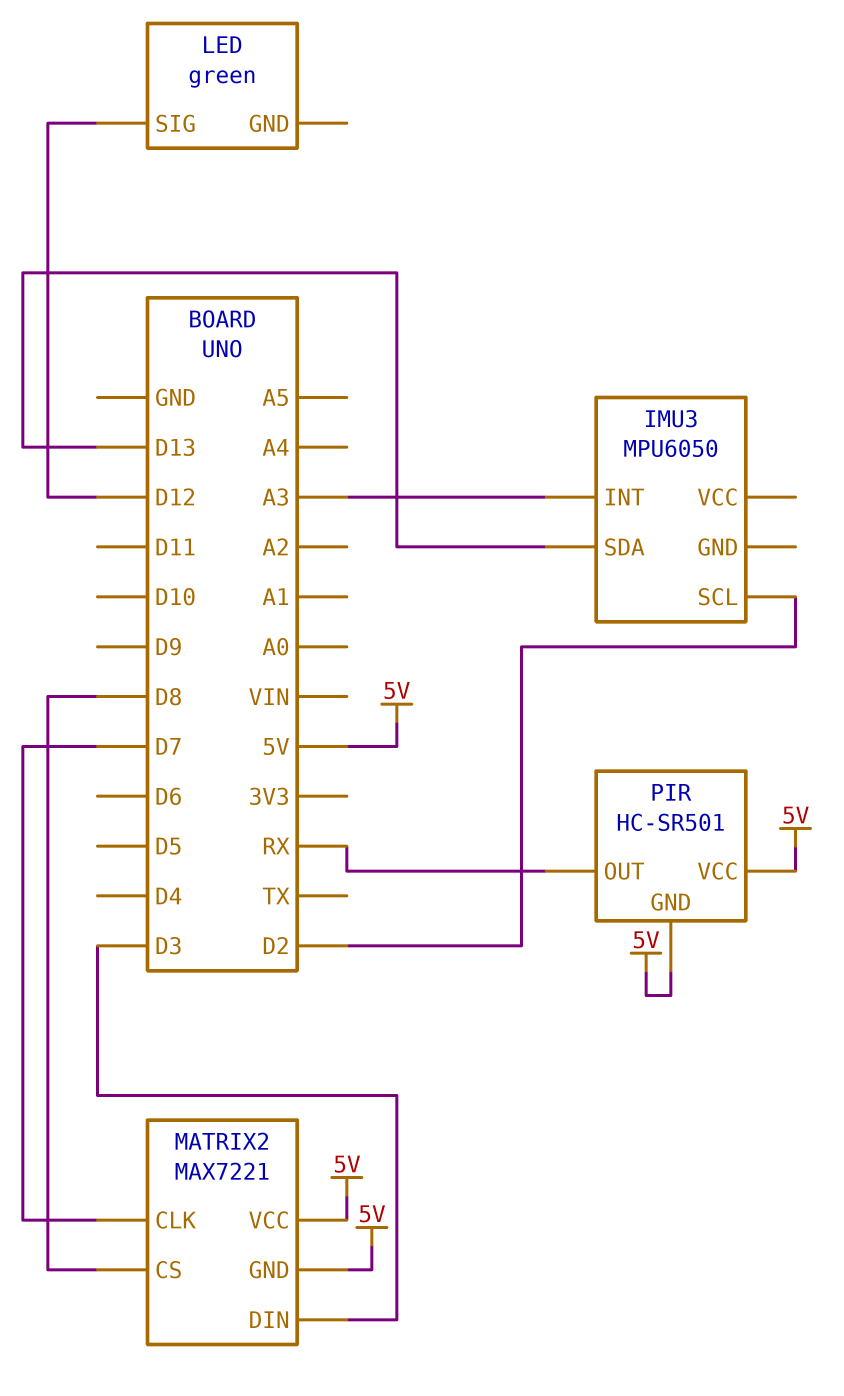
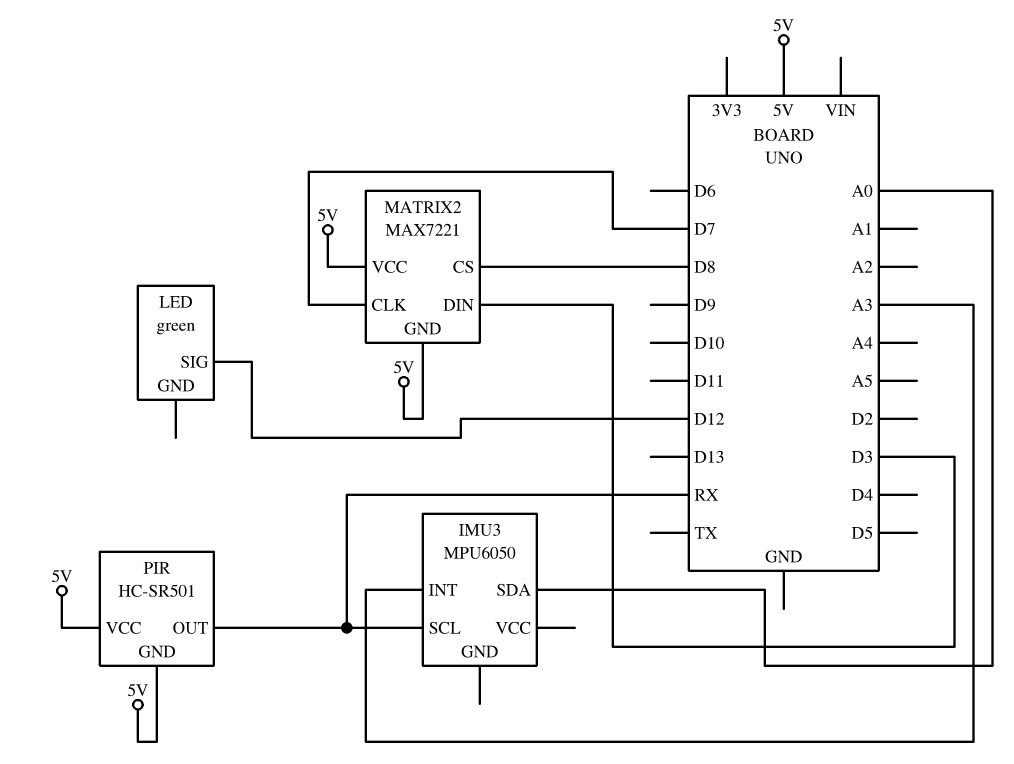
IMU3 pin SCL: D2 -> RX
IMU3 pin SDA: D13 -> A0

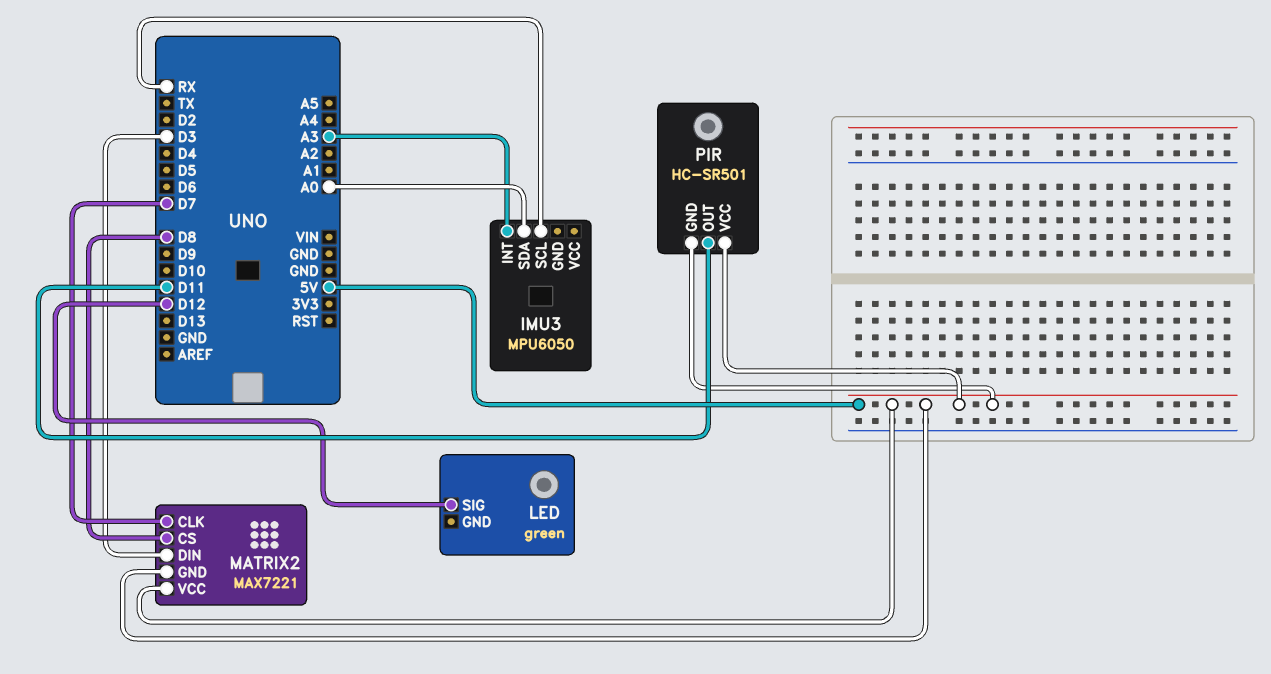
PIR pin OUT: RX -> D11

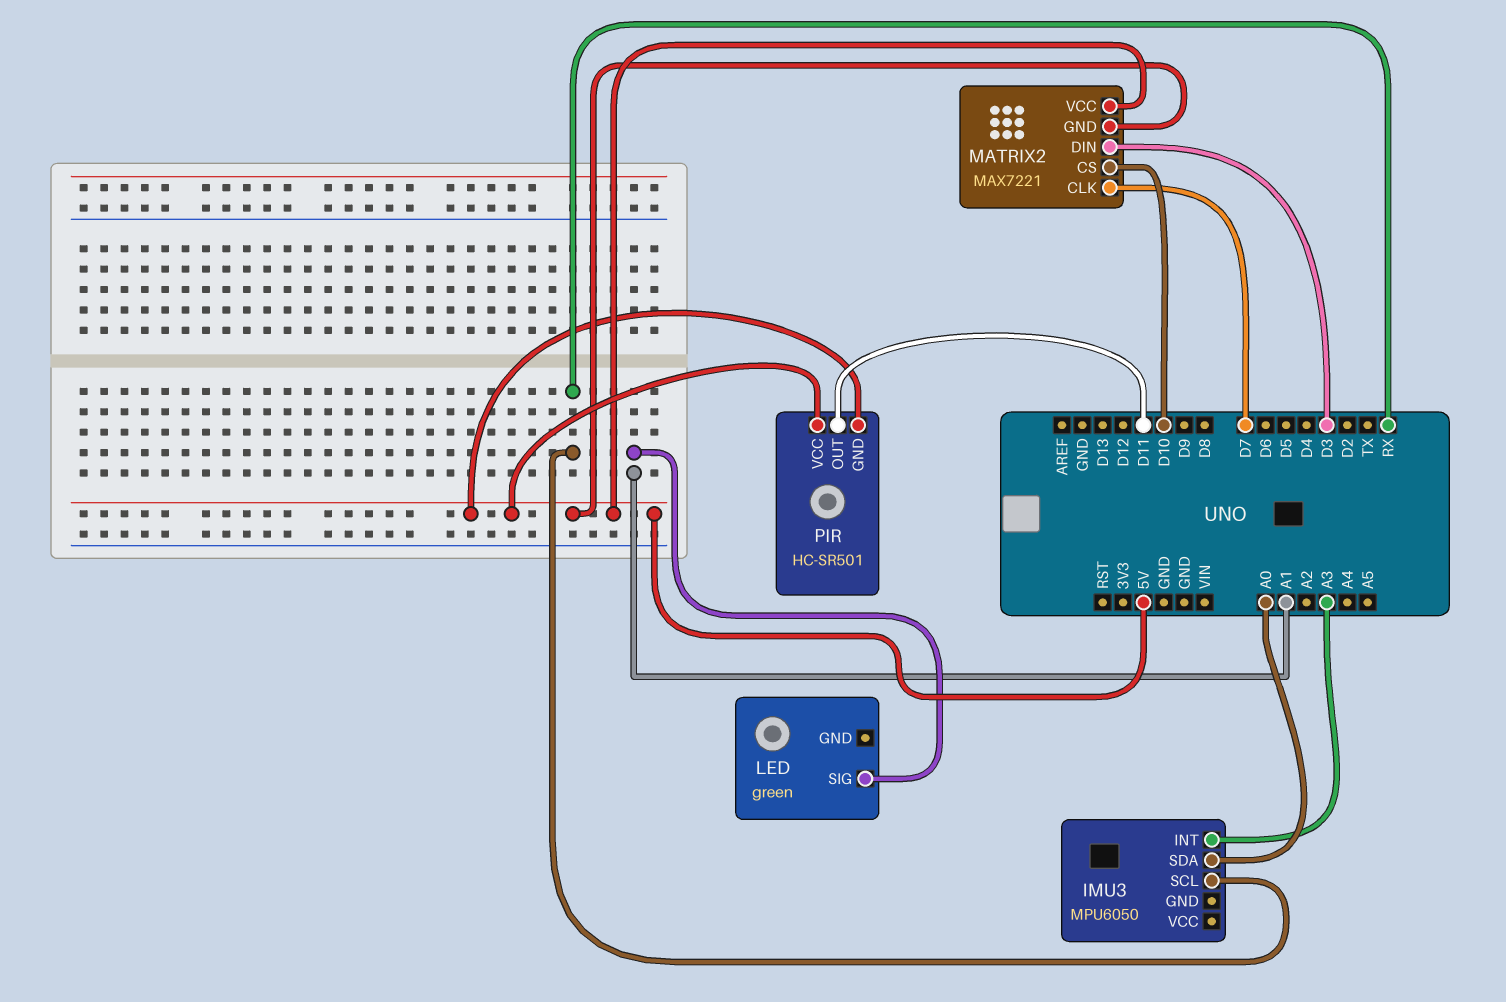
LED pin SIG: D12 -> A1
MATRIX2 pin CS: D8 -> D10

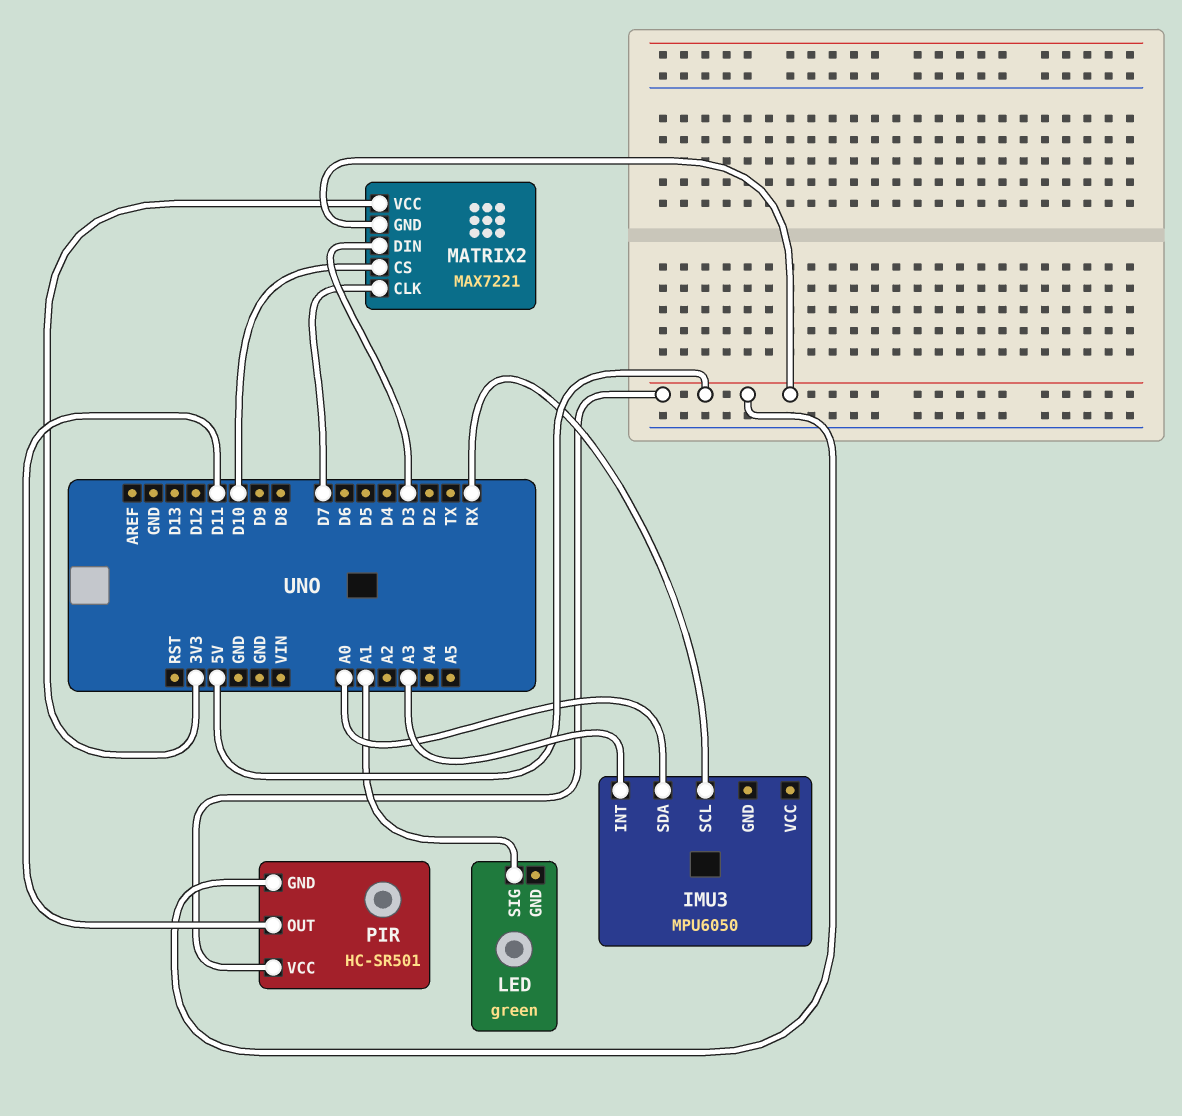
MATRIX2 pin VCC: 5V -> 3V3

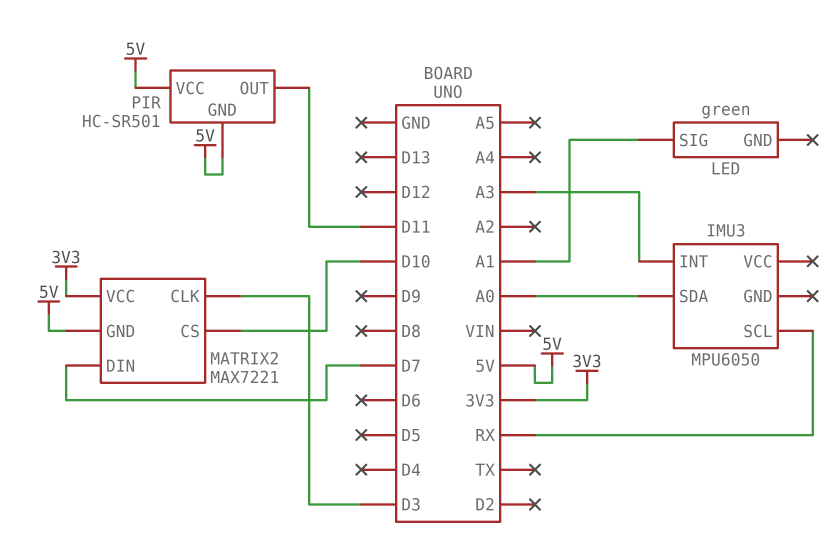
MATRIX2 pin CLK: D7 -> D3
MATRIX2 pin DIN: D3 -> D7

